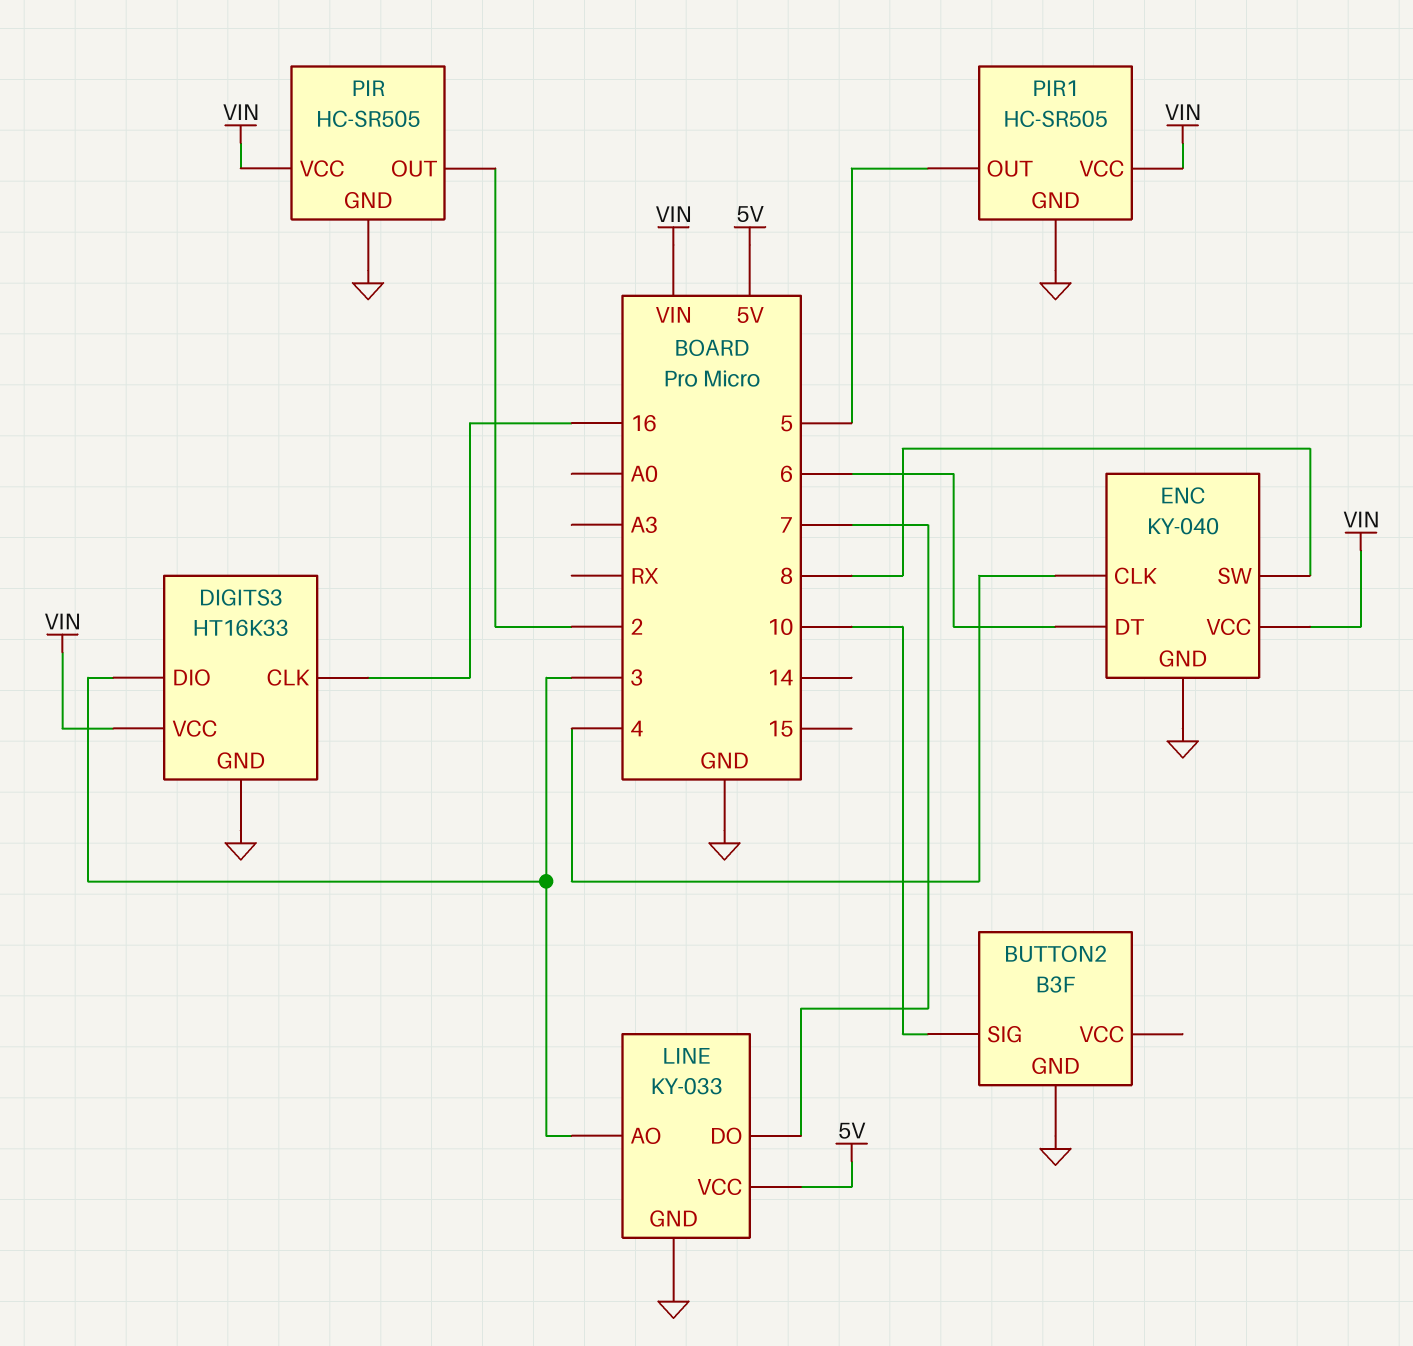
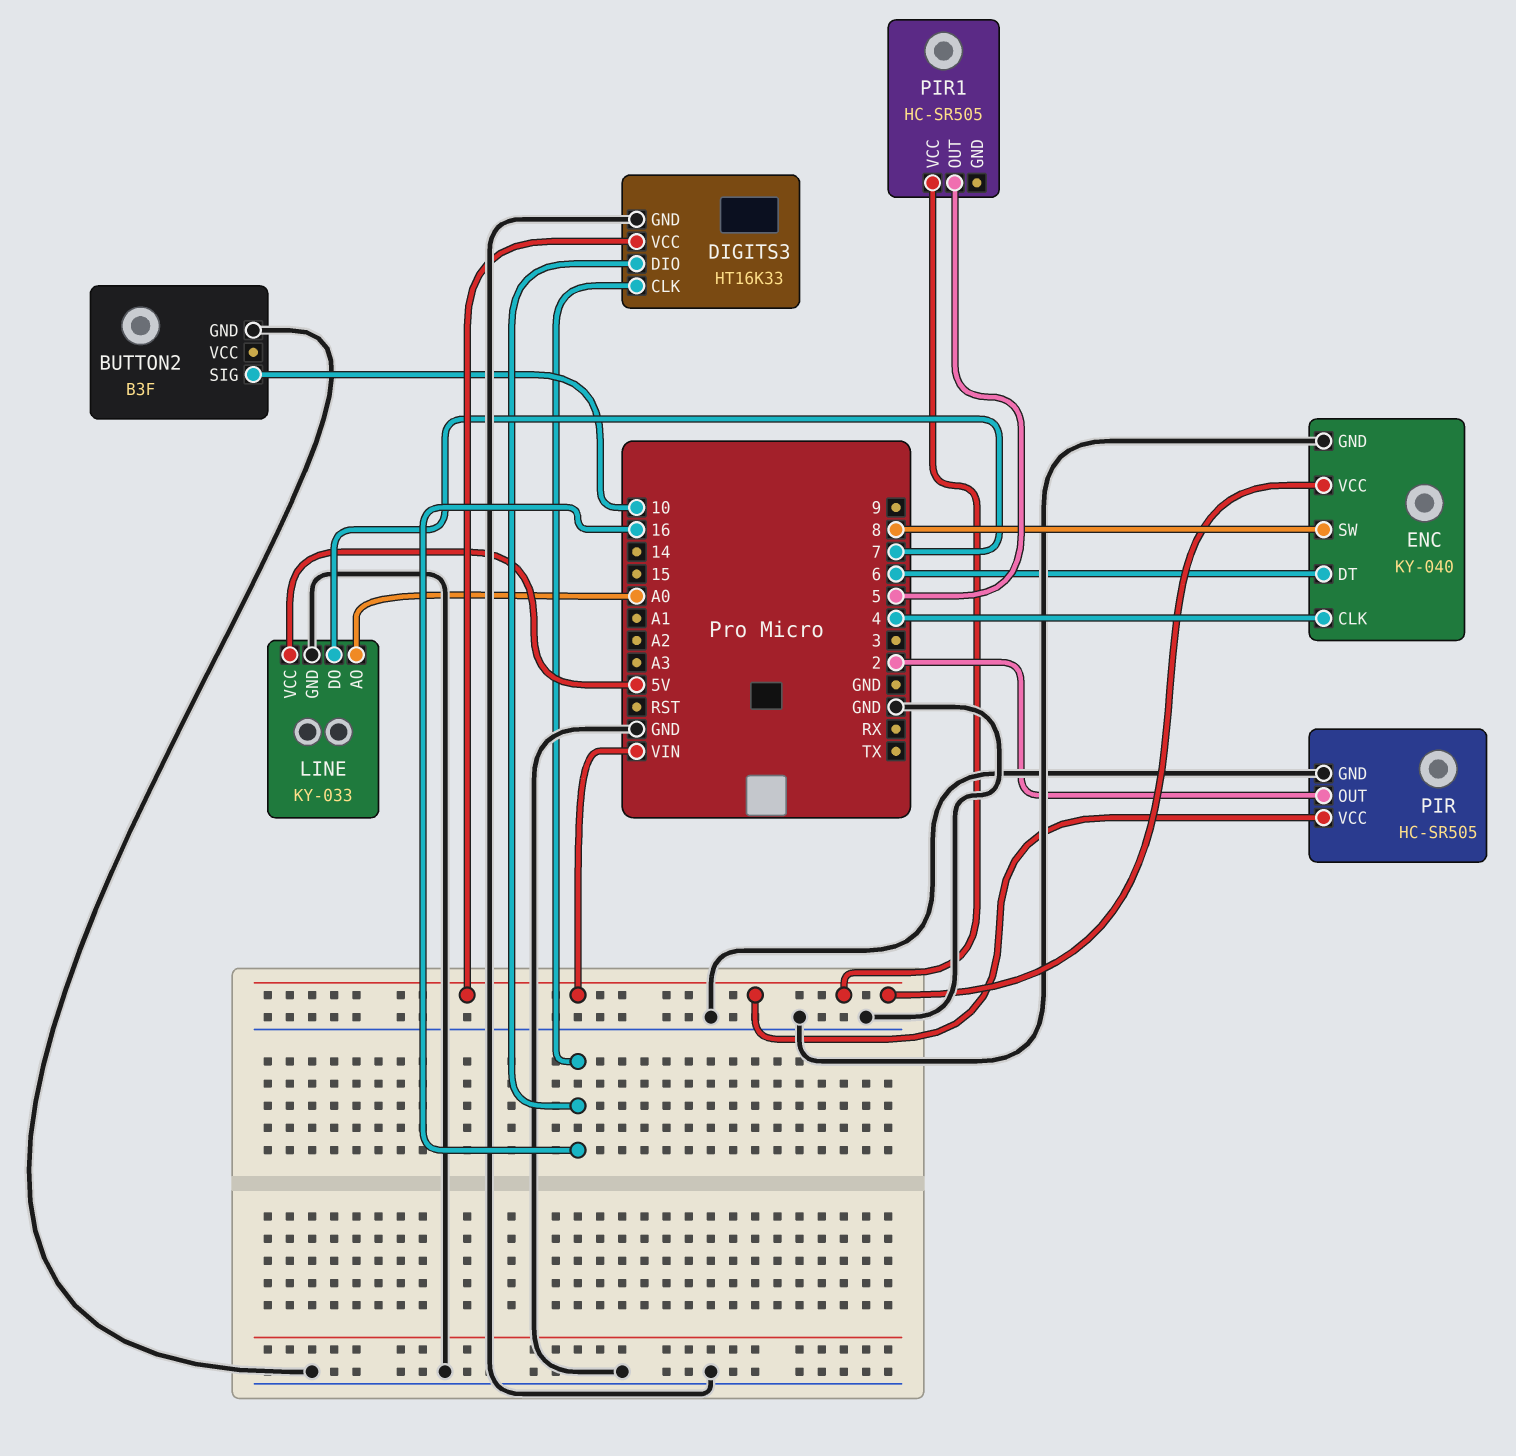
DIGITS3 pin DIO: 3 -> 16
LINE pin AO: 3 -> A0
PIR1 pin GND: GND -> none

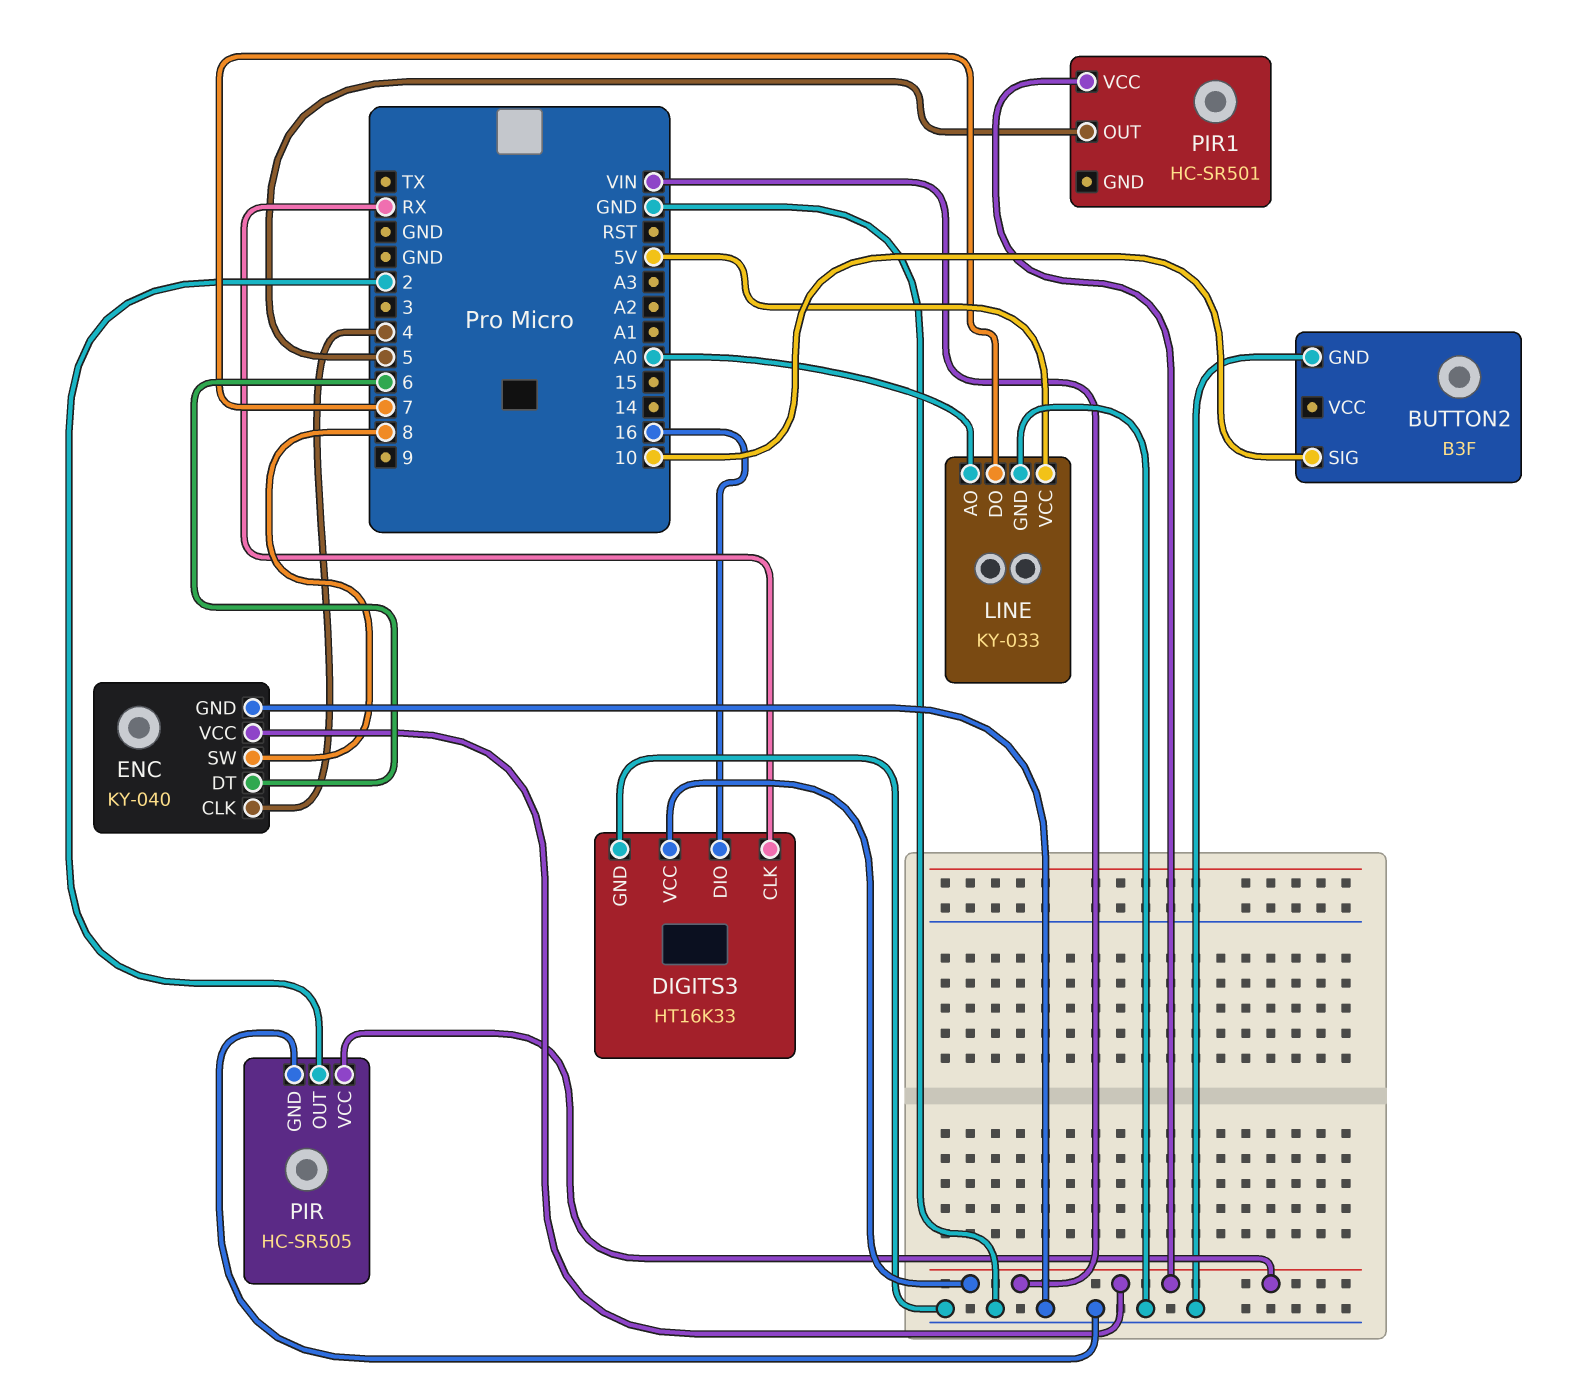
DIGITS3 pin CLK: 16 -> RX
PIR1: HC-SR505 -> HC-SR501

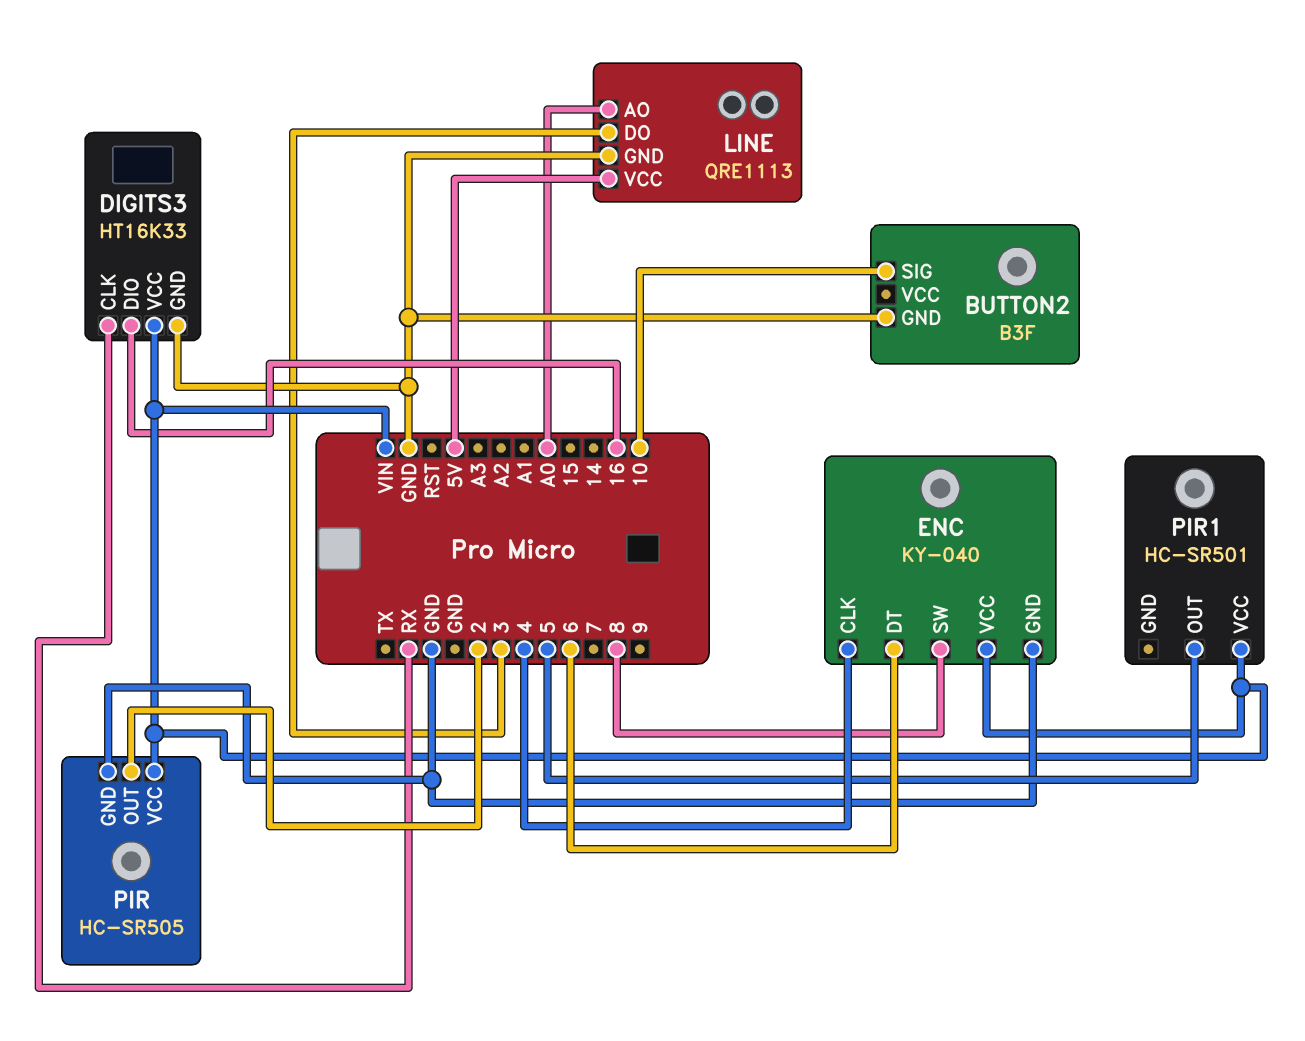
LINE: KY-033 -> QRE1113
LINE pin DO: 7 -> 3

